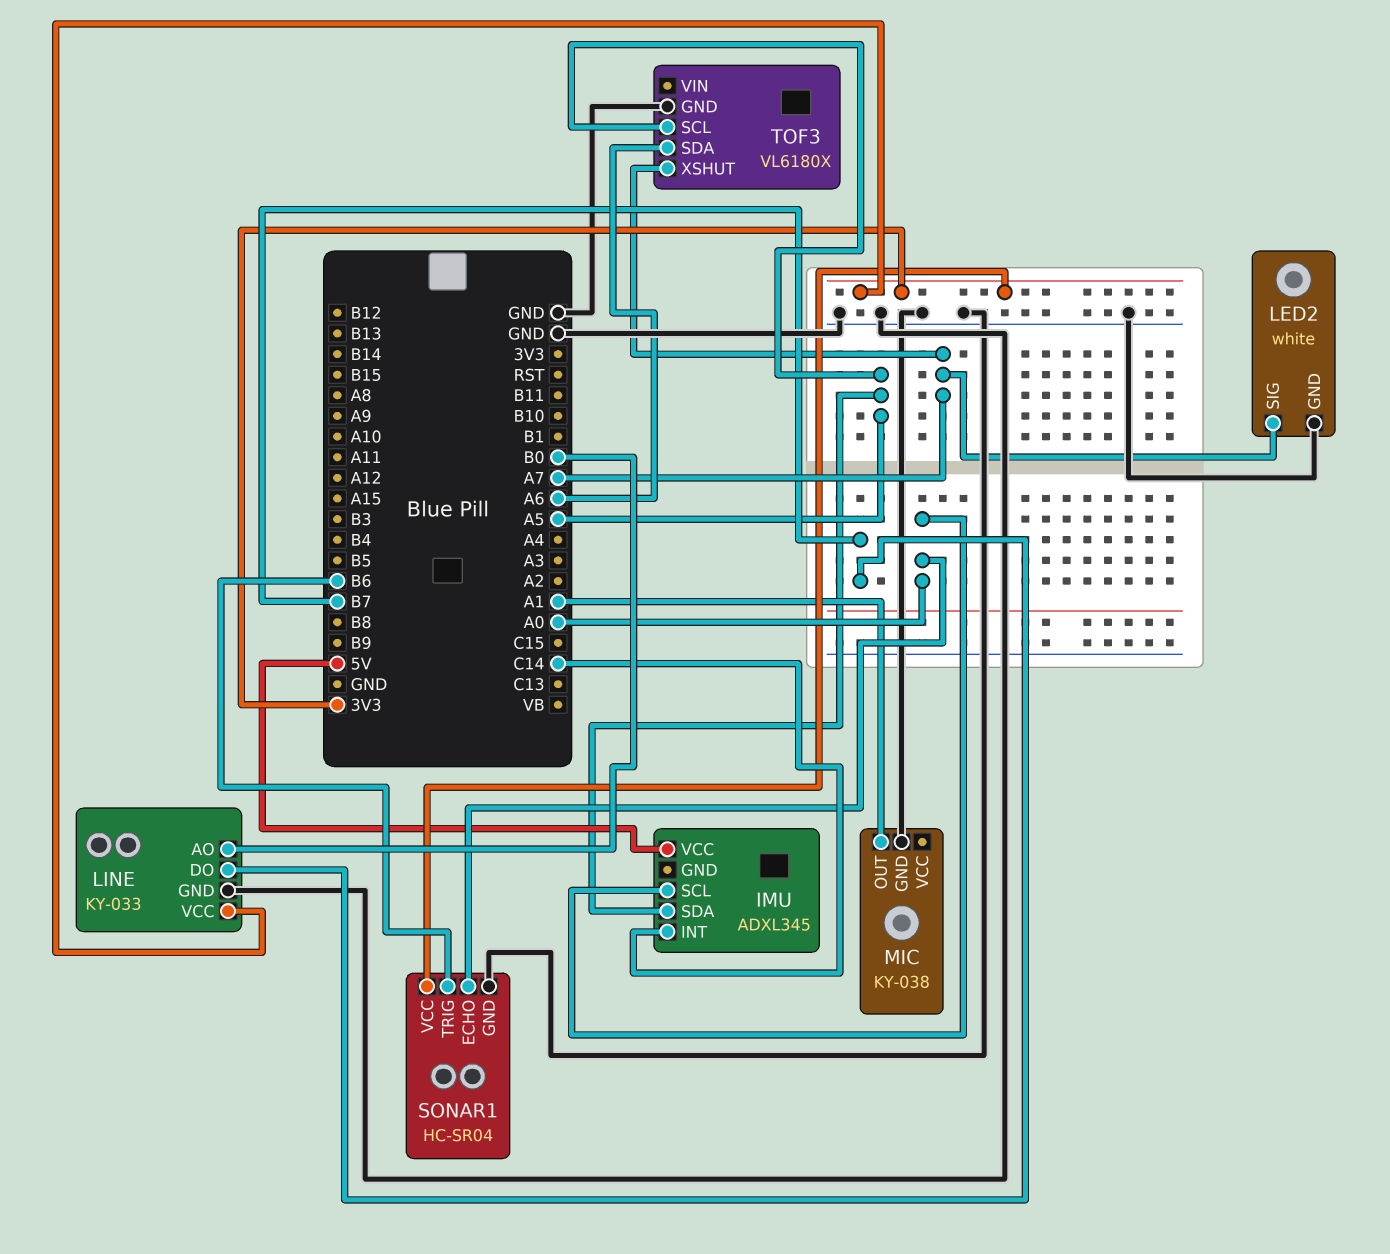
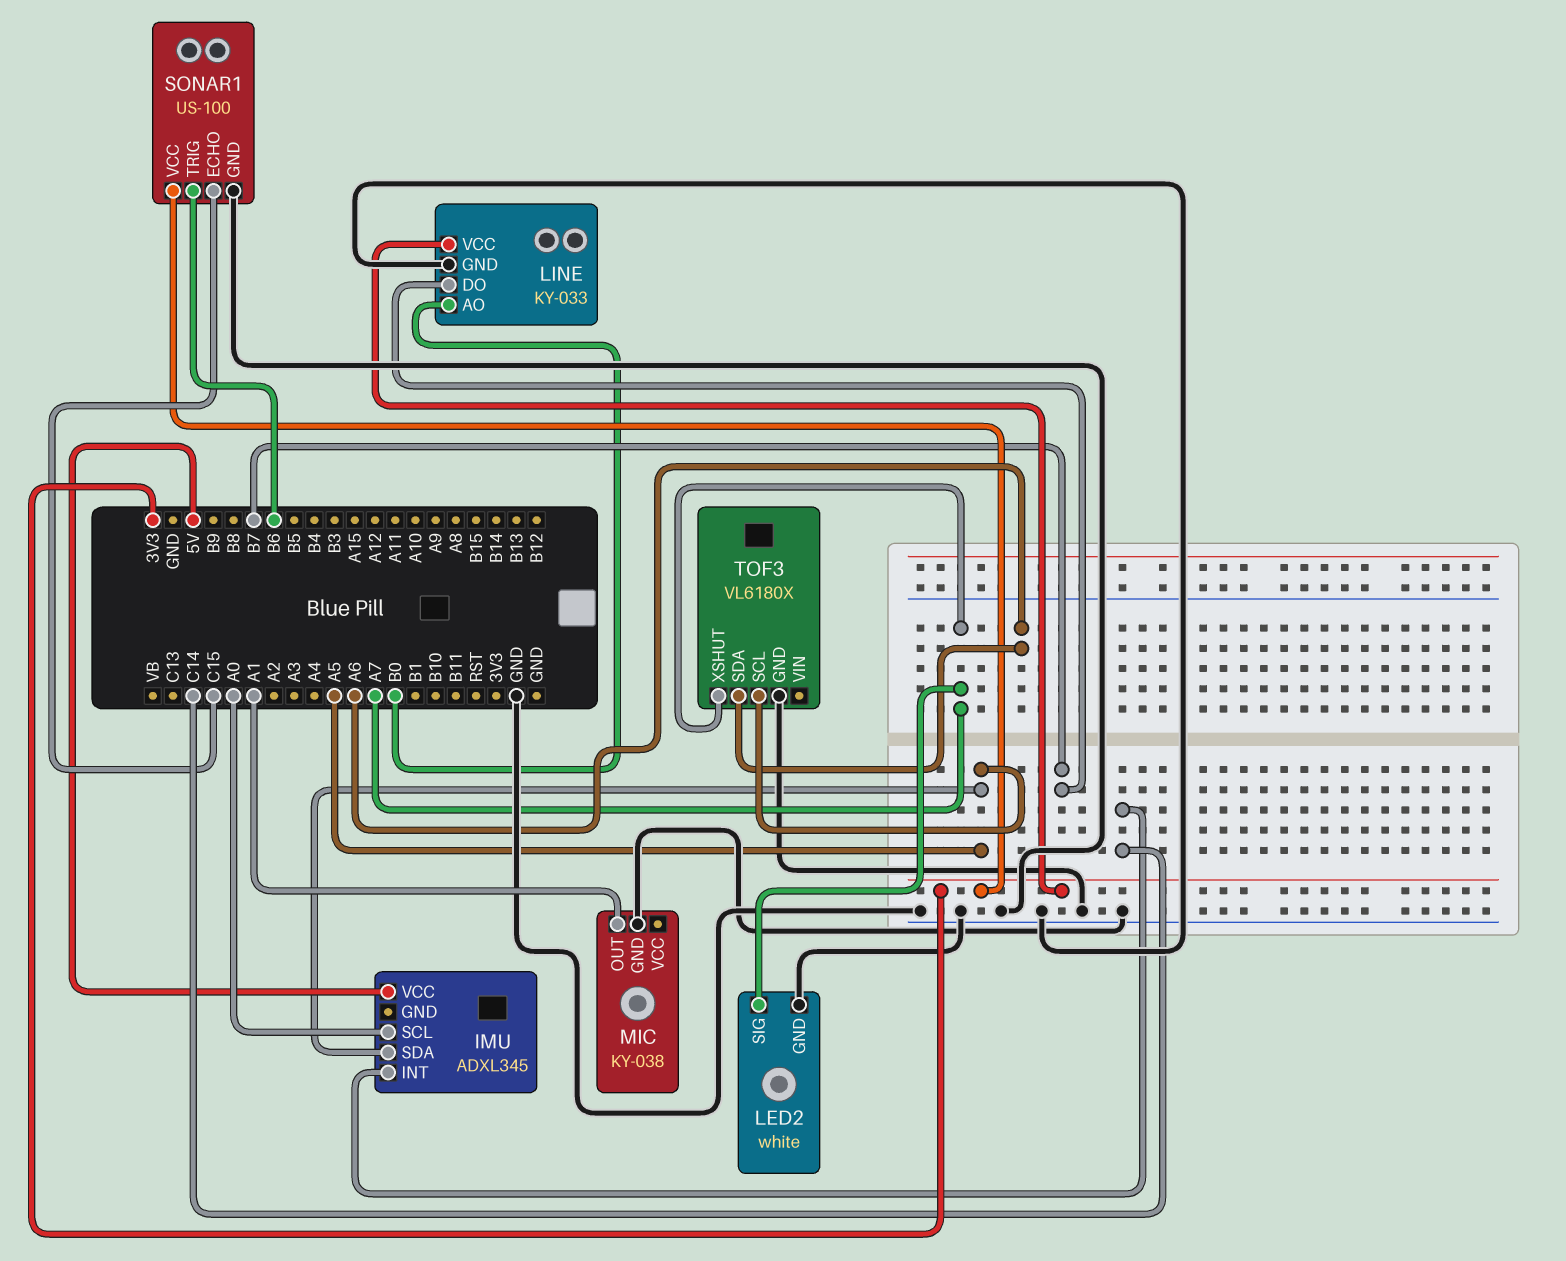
SONAR1: HC-SR04 -> US-100
SONAR1 pin ECHO: A0 -> C15

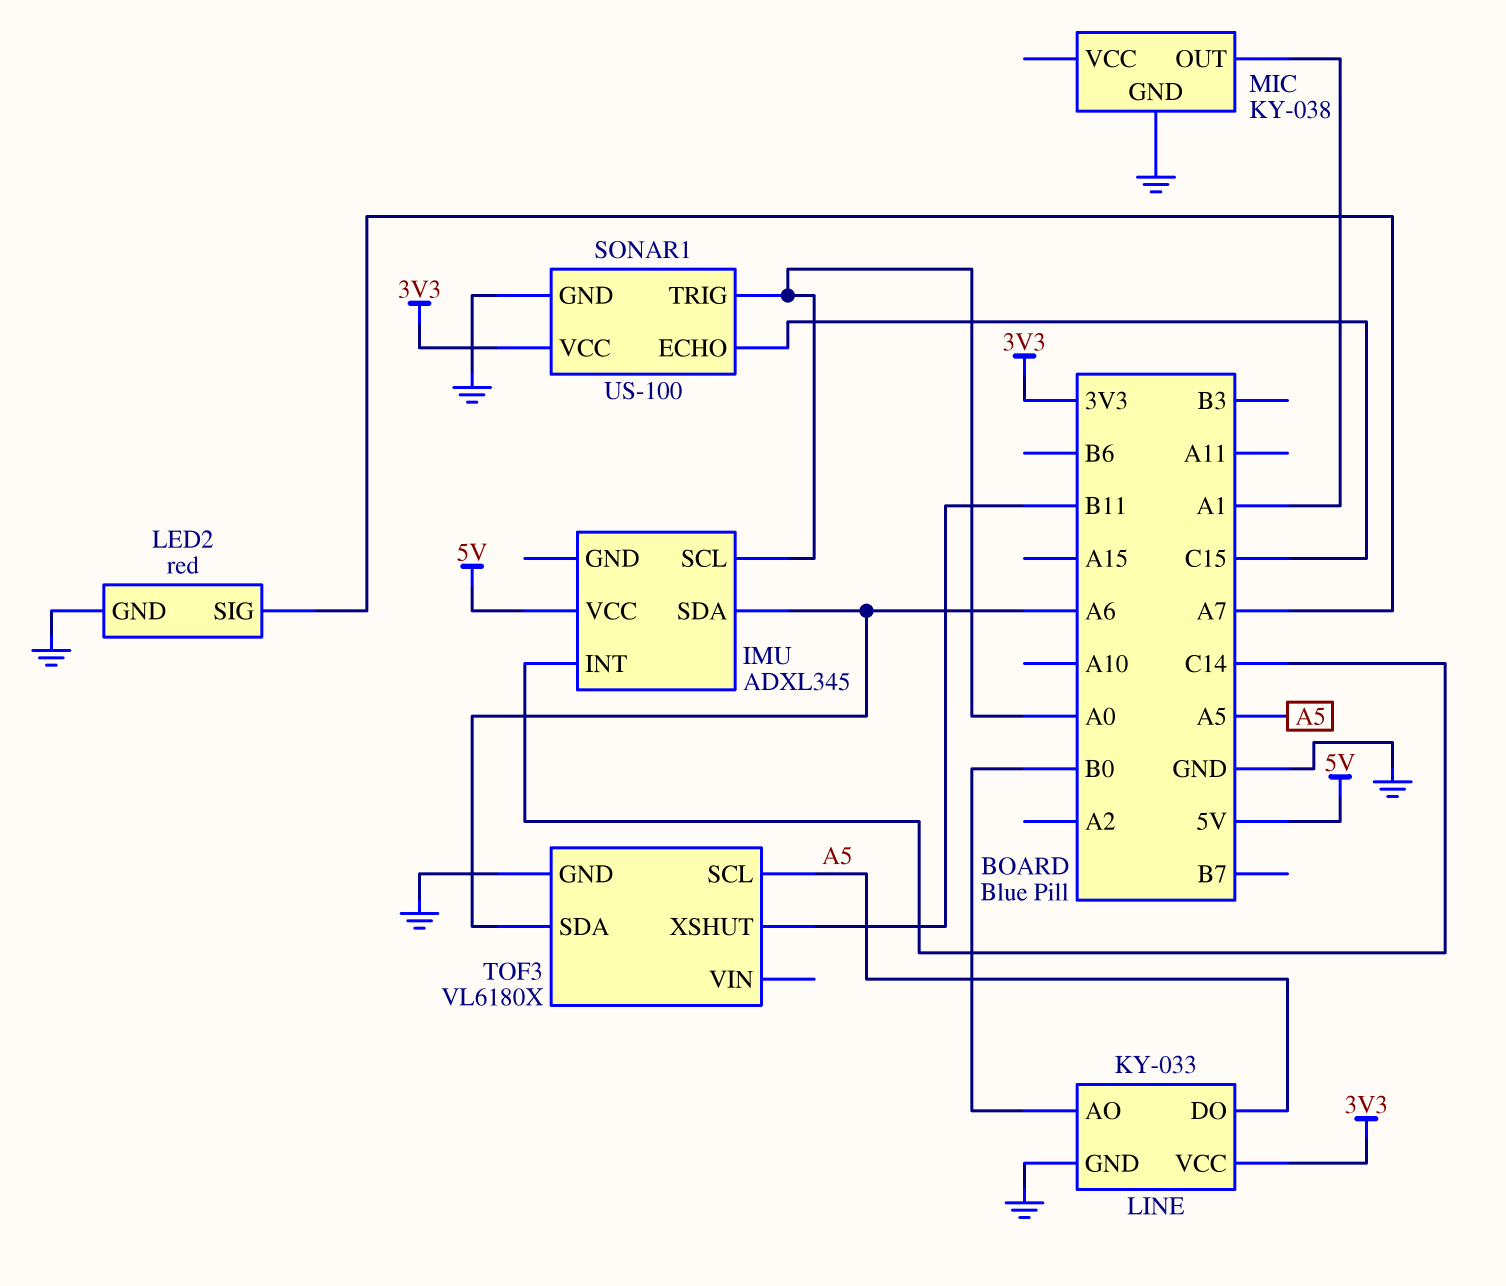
IMU pin SDA: A5 -> A6
LED2: white -> red
LINE pin DO: B7 -> A5
SONAR1 pin TRIG: B6 -> A0
TOF3 pin XSHUT: A7 -> B11

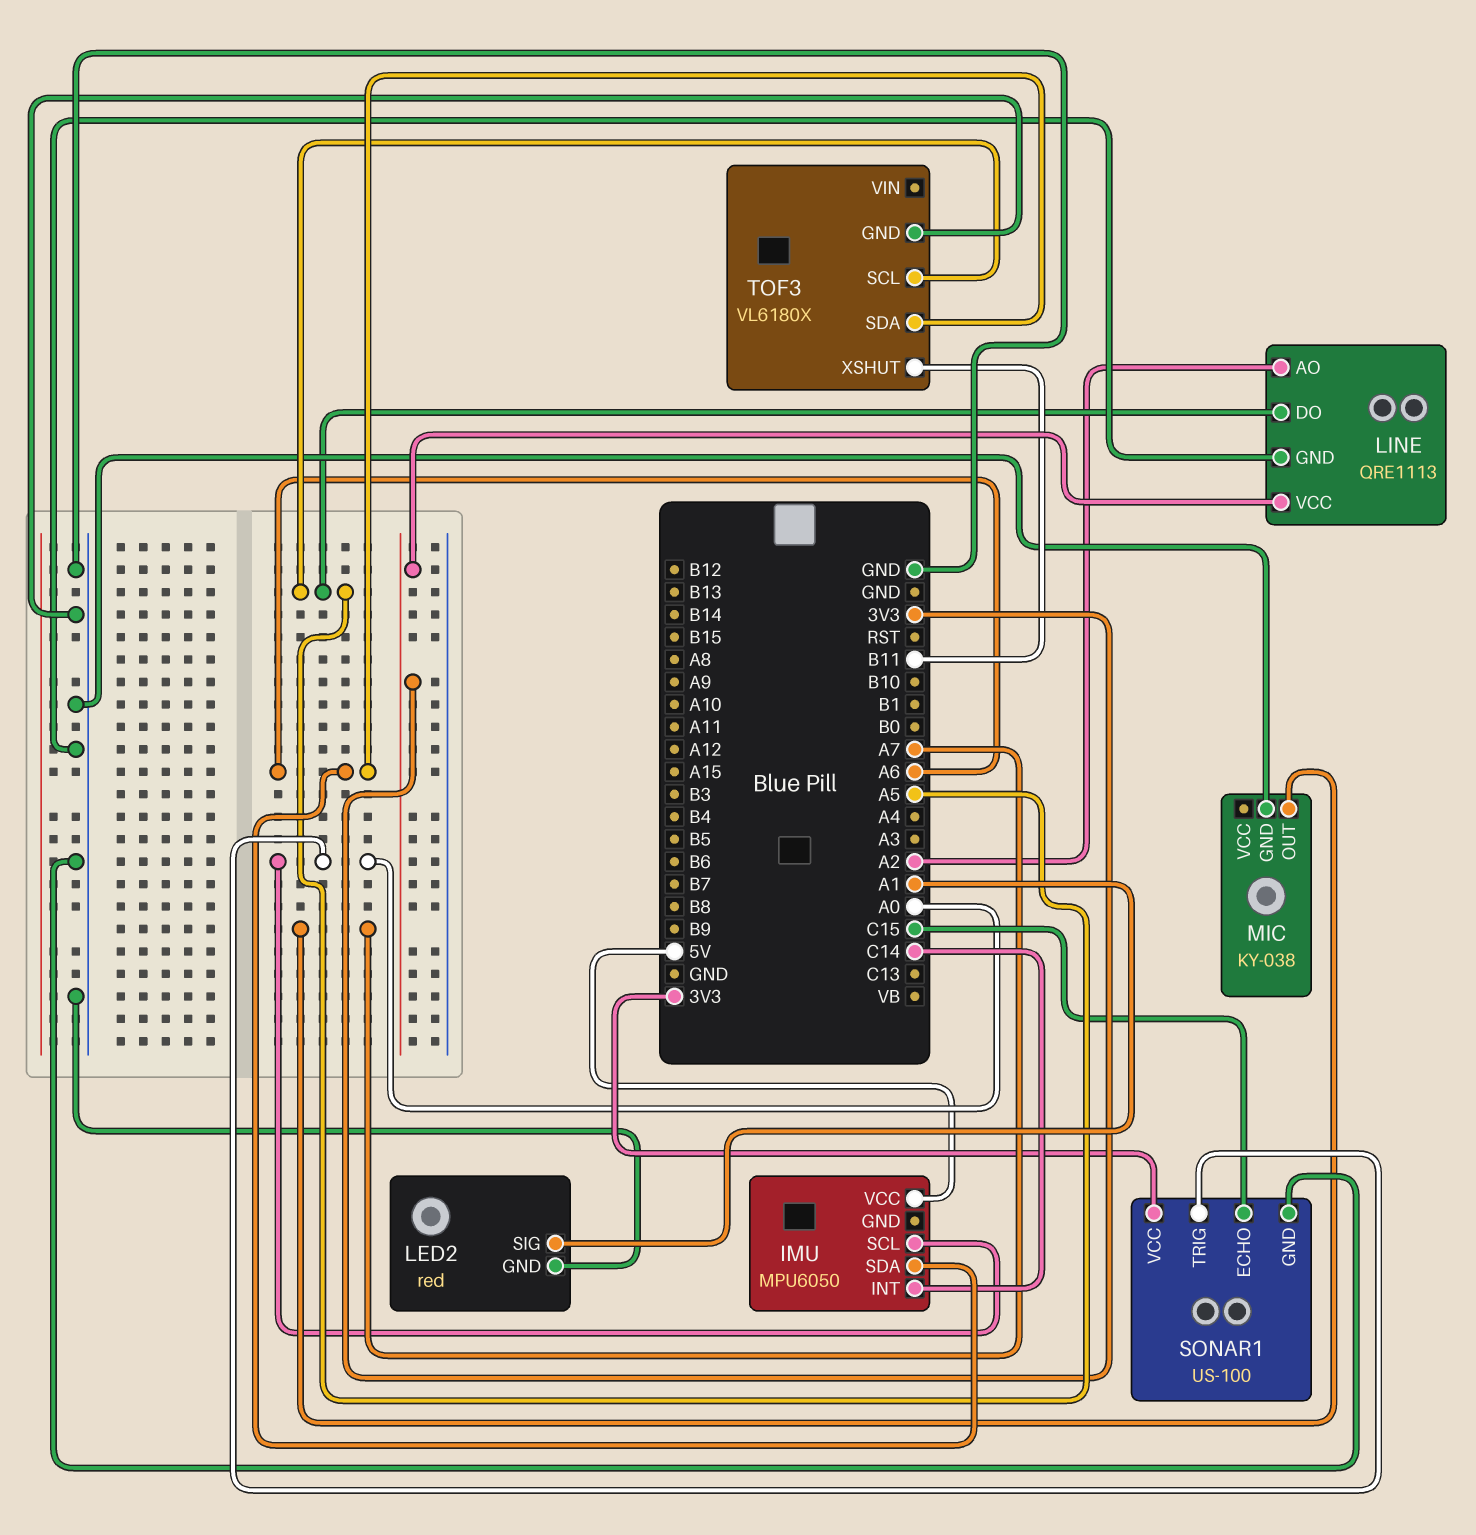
IMU: ADXL345 -> MPU6050
LED2 pin SIG: A7 -> A1
LINE: KY-033 -> QRE1113
LINE pin AO: B0 -> A2
MIC pin OUT: A1 -> A7

